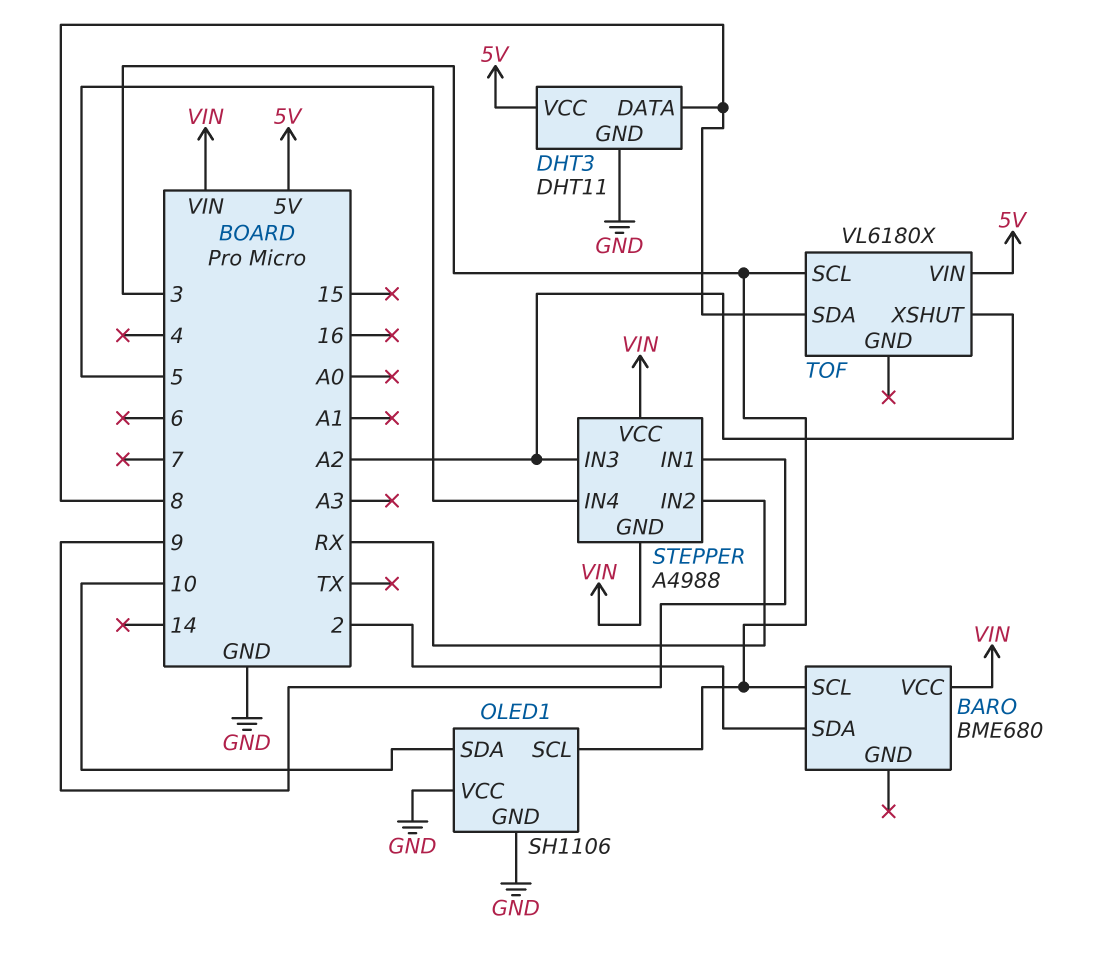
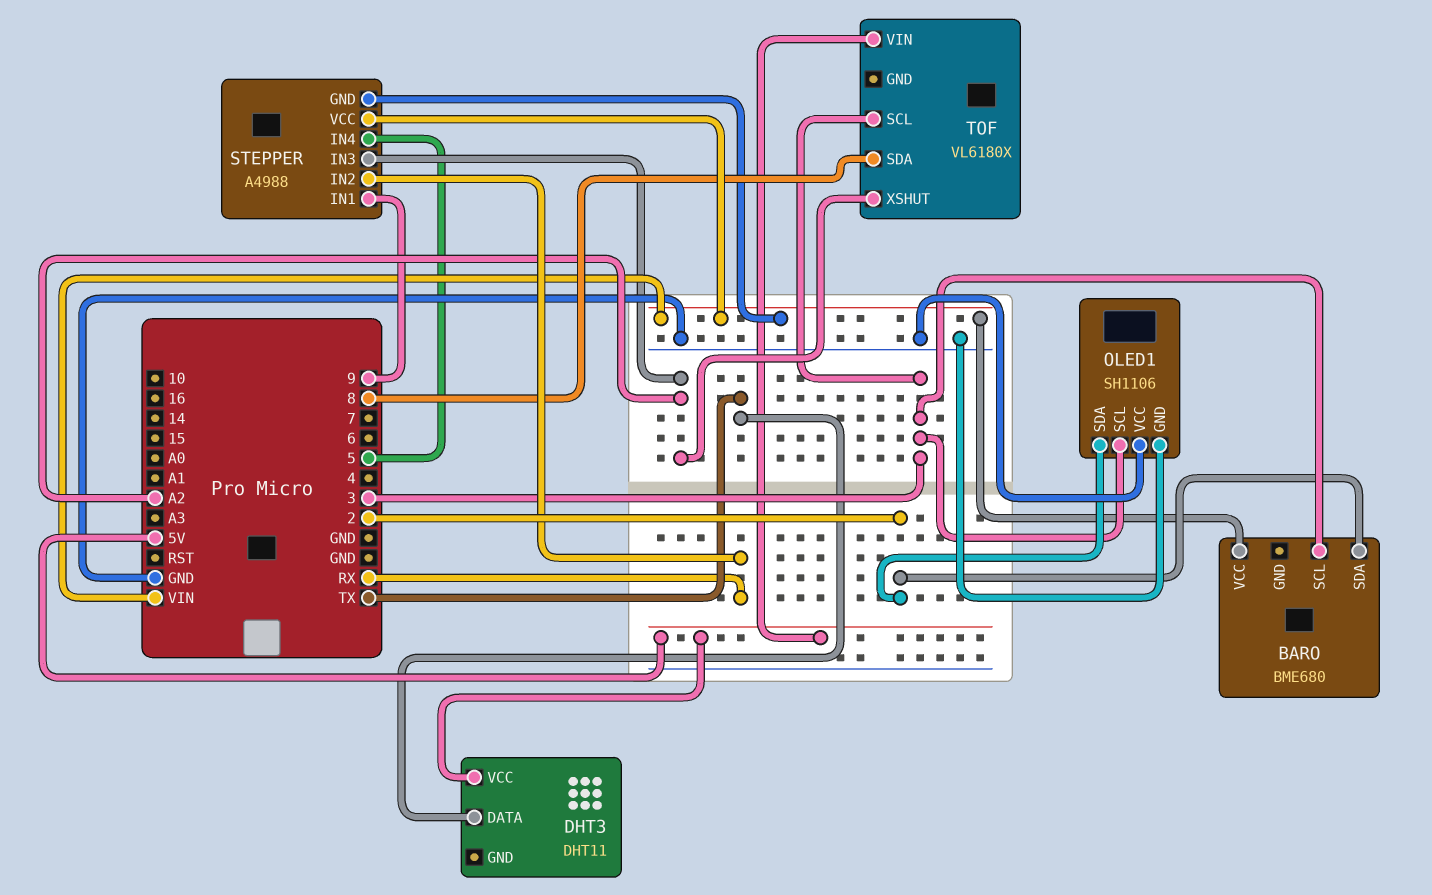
DHT3 pin DATA: 8 -> TX
DHT3 pin GND: GND -> none
OLED1 pin SDA: 10 -> 2

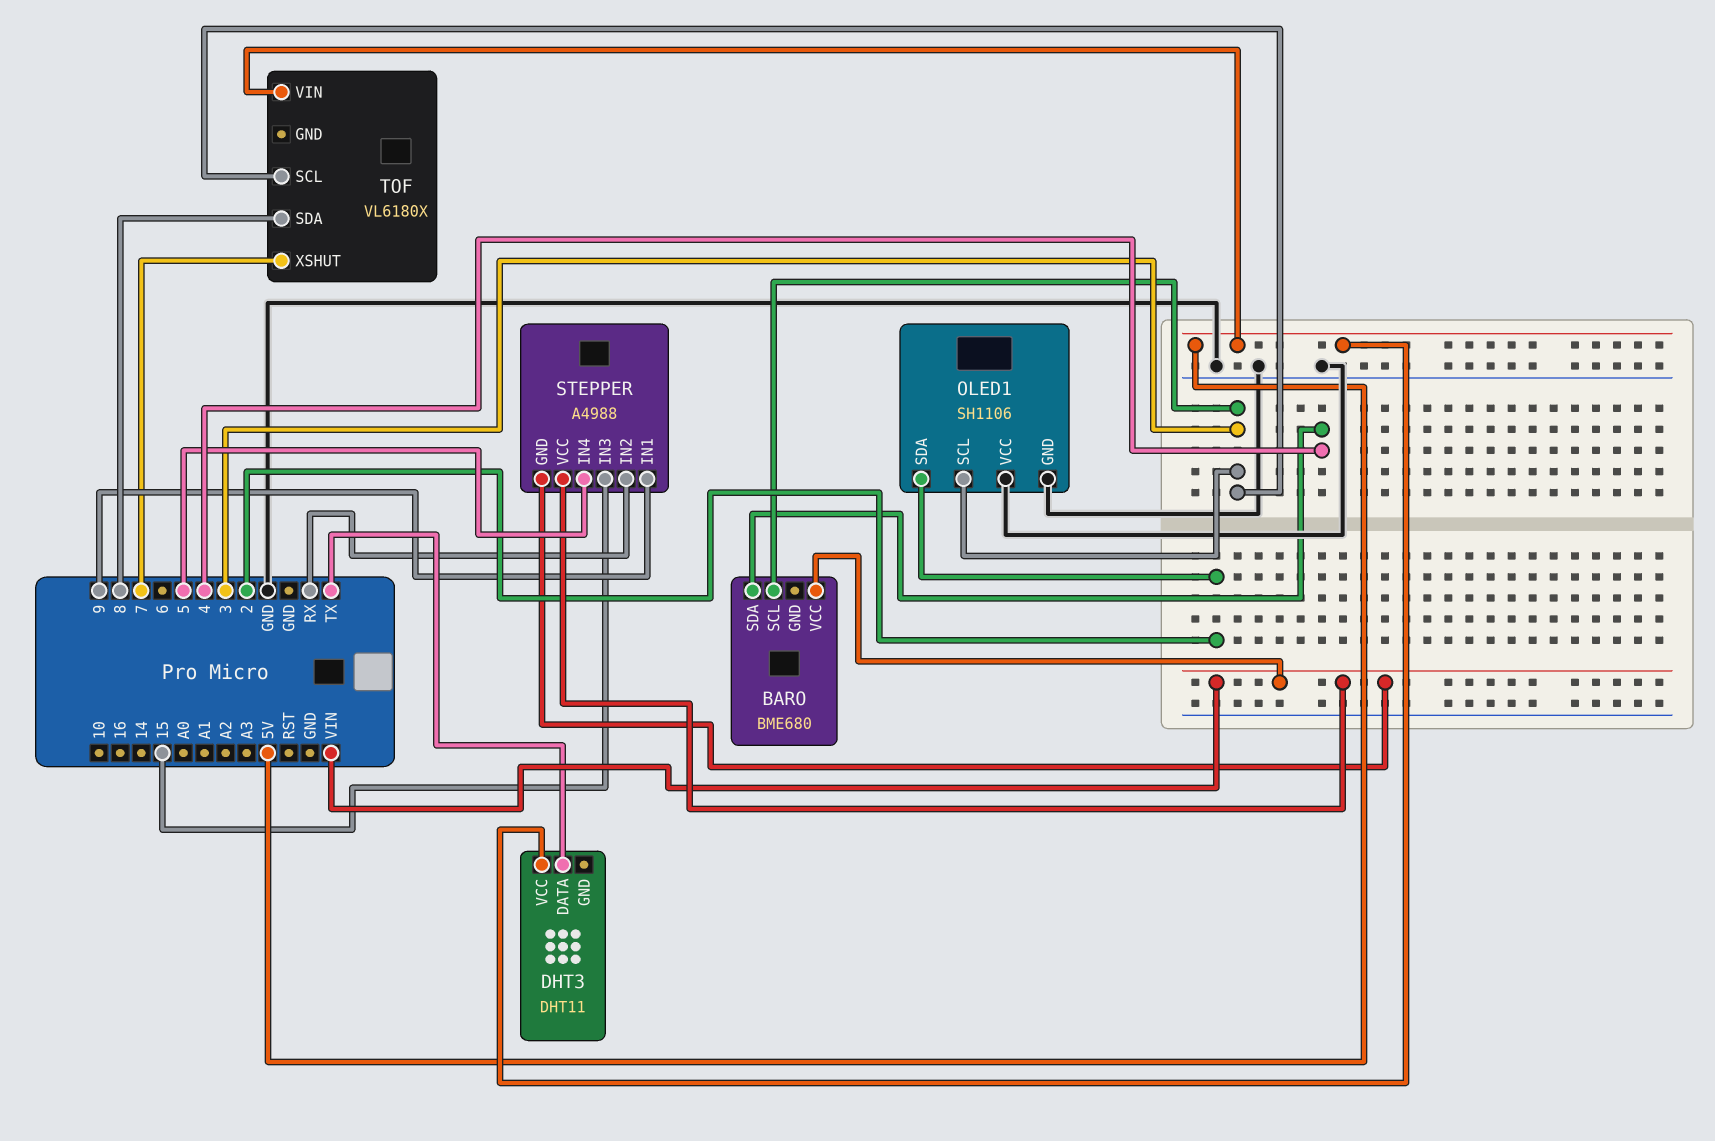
BARO pin SDA: 2 -> 4
STEPPER pin IN3: A2 -> 15
TOF pin XSHUT: A2 -> 7

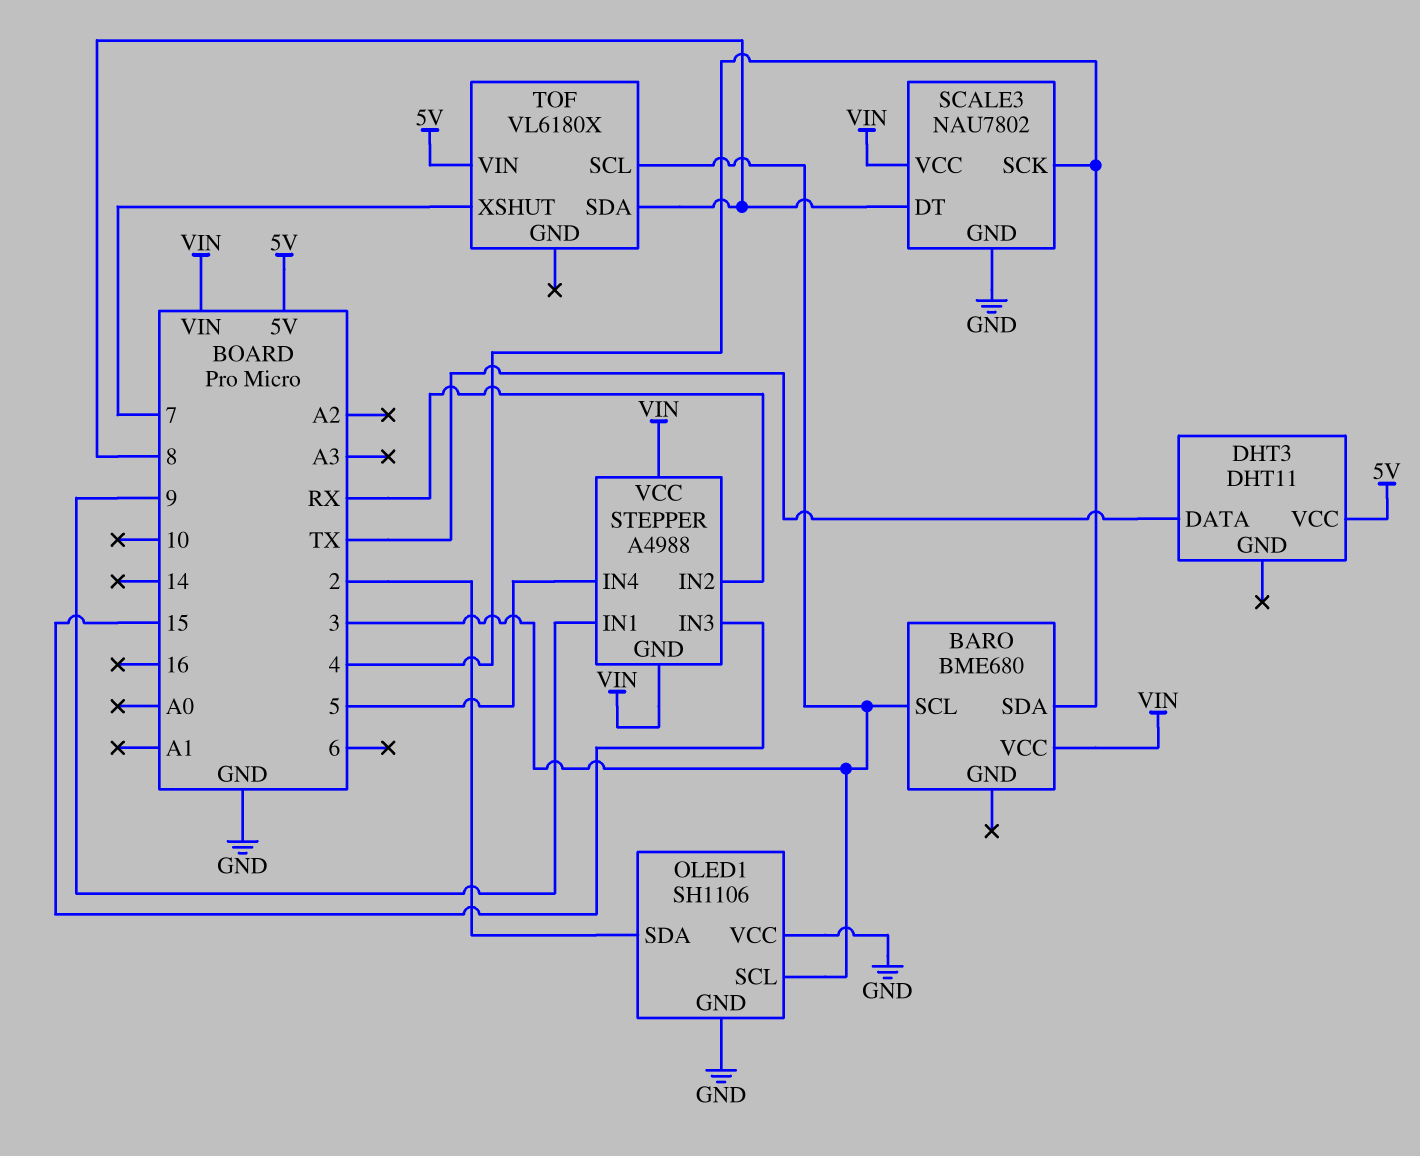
SCALE3: none -> NAU7802
SCALE3 pin DT: none -> 8
SCALE3 pin GND: none -> GND
SCALE3 pin SCK: none -> 4
SCALE3 pin VCC: none -> VIN

